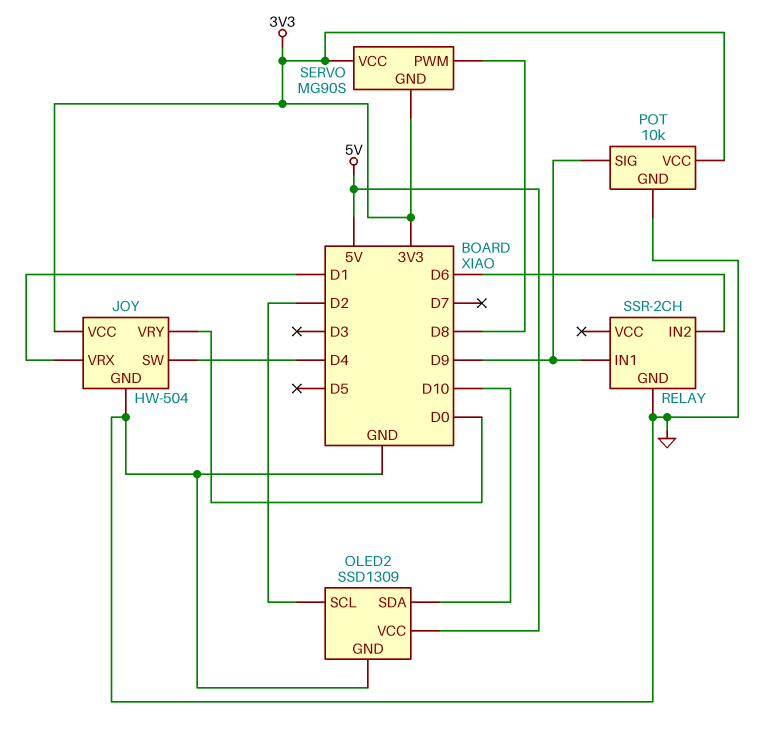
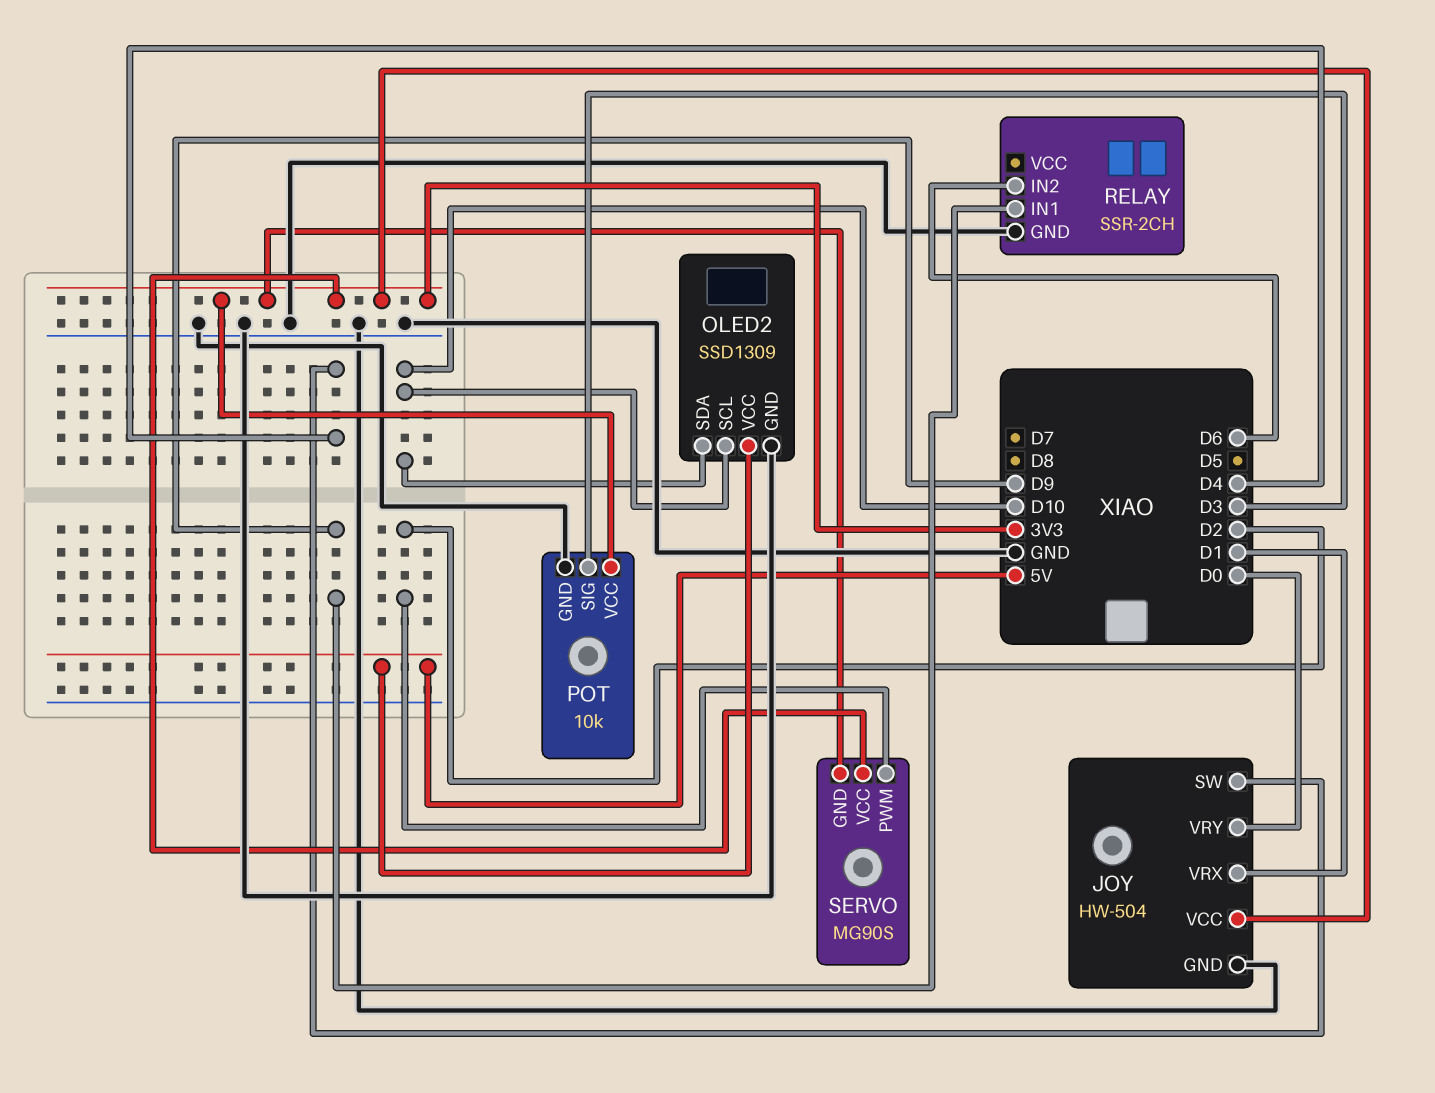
OLED2 pin SCL: D2 -> D10
POT pin SIG: D9 -> D3
SERVO pin PWM: D8 -> D2

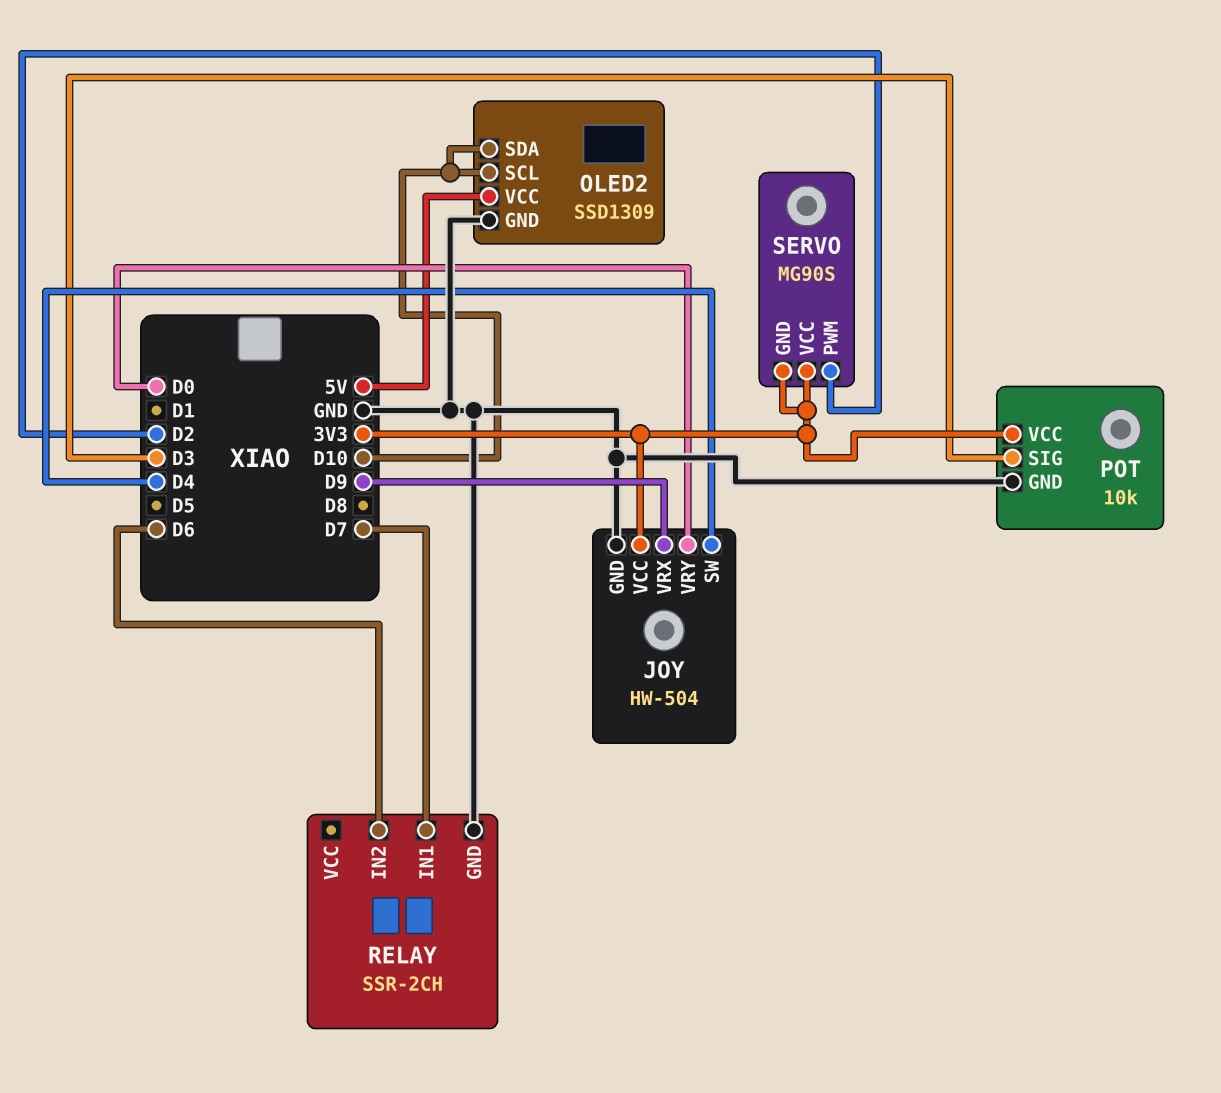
JOY pin VRX: D1 -> D9
RELAY pin IN1: D9 -> D7

